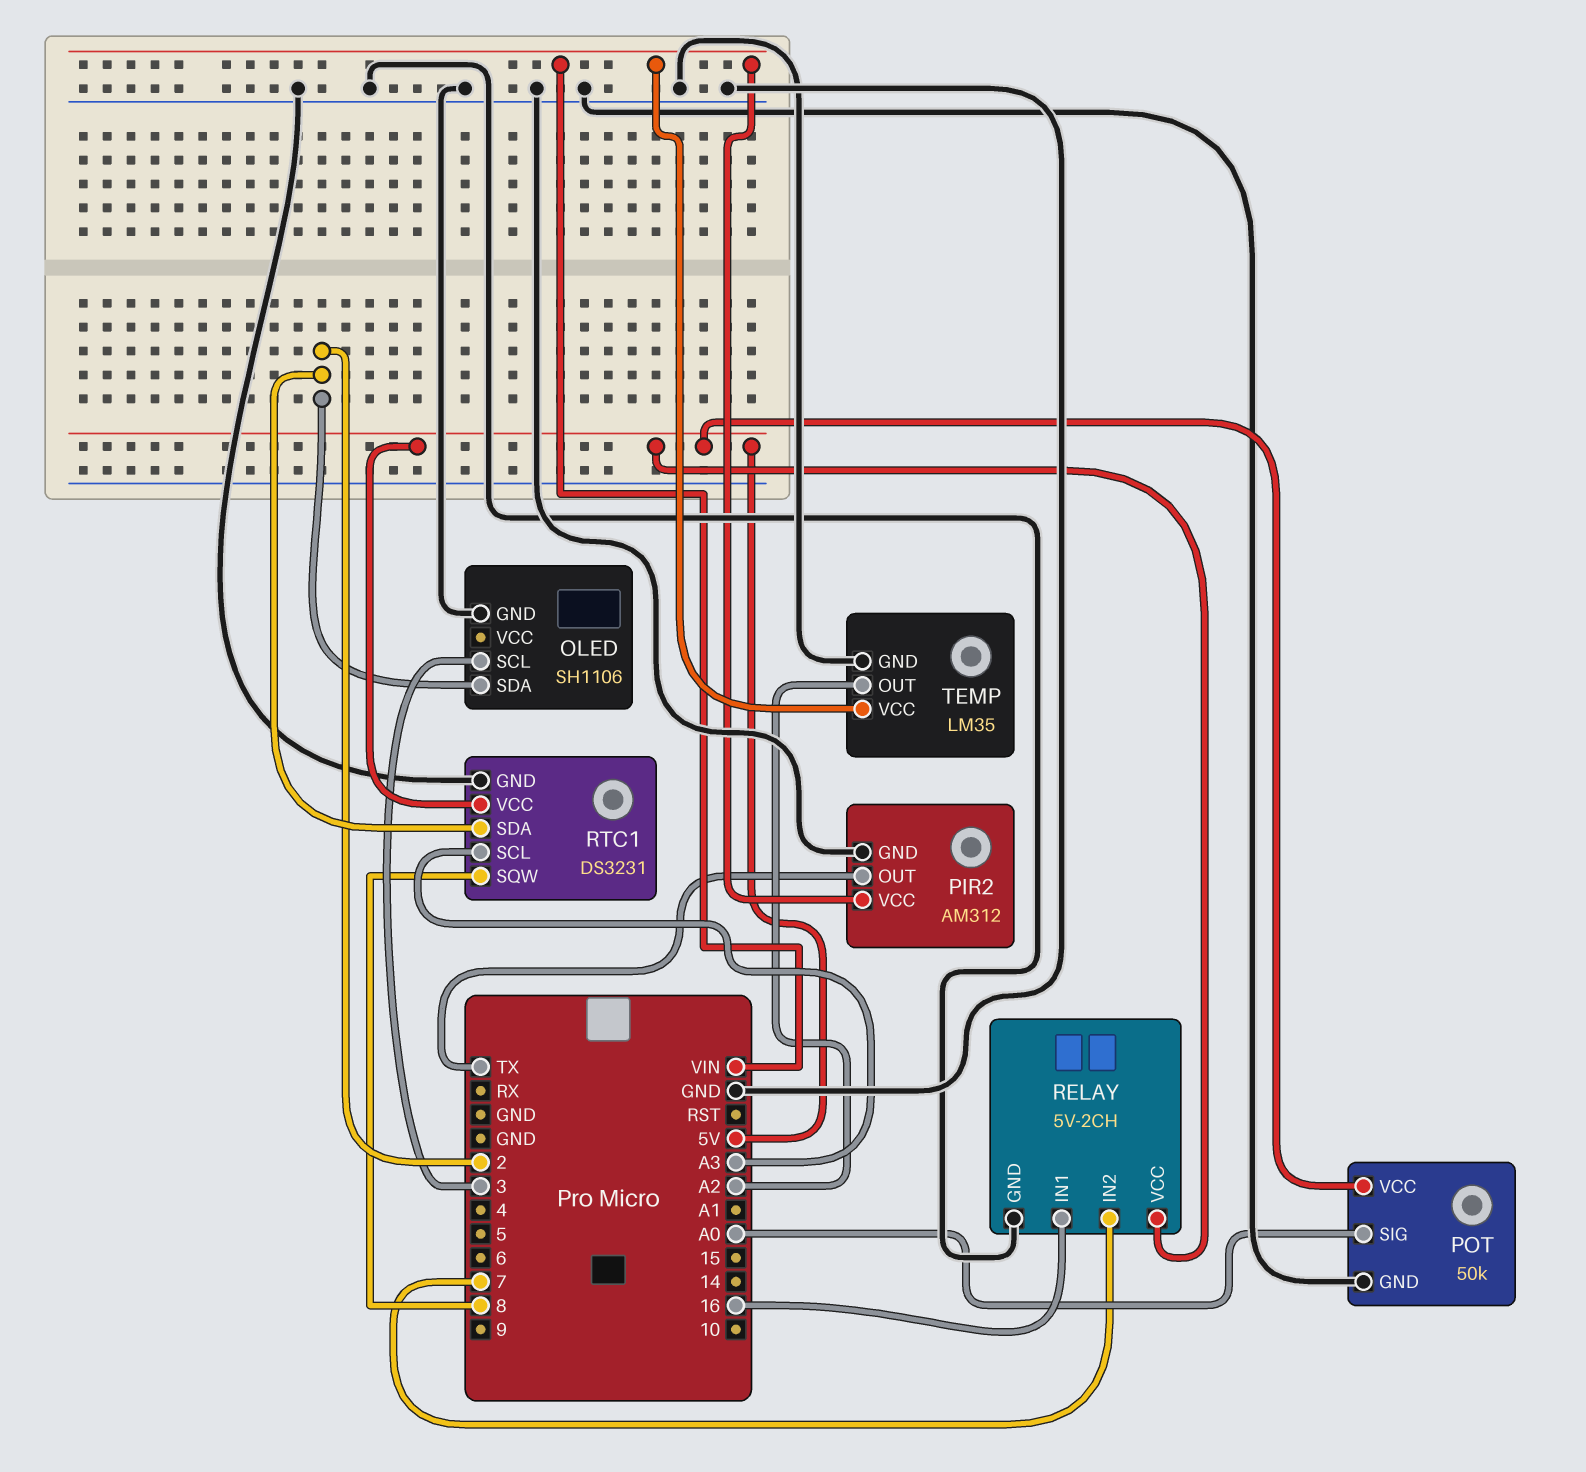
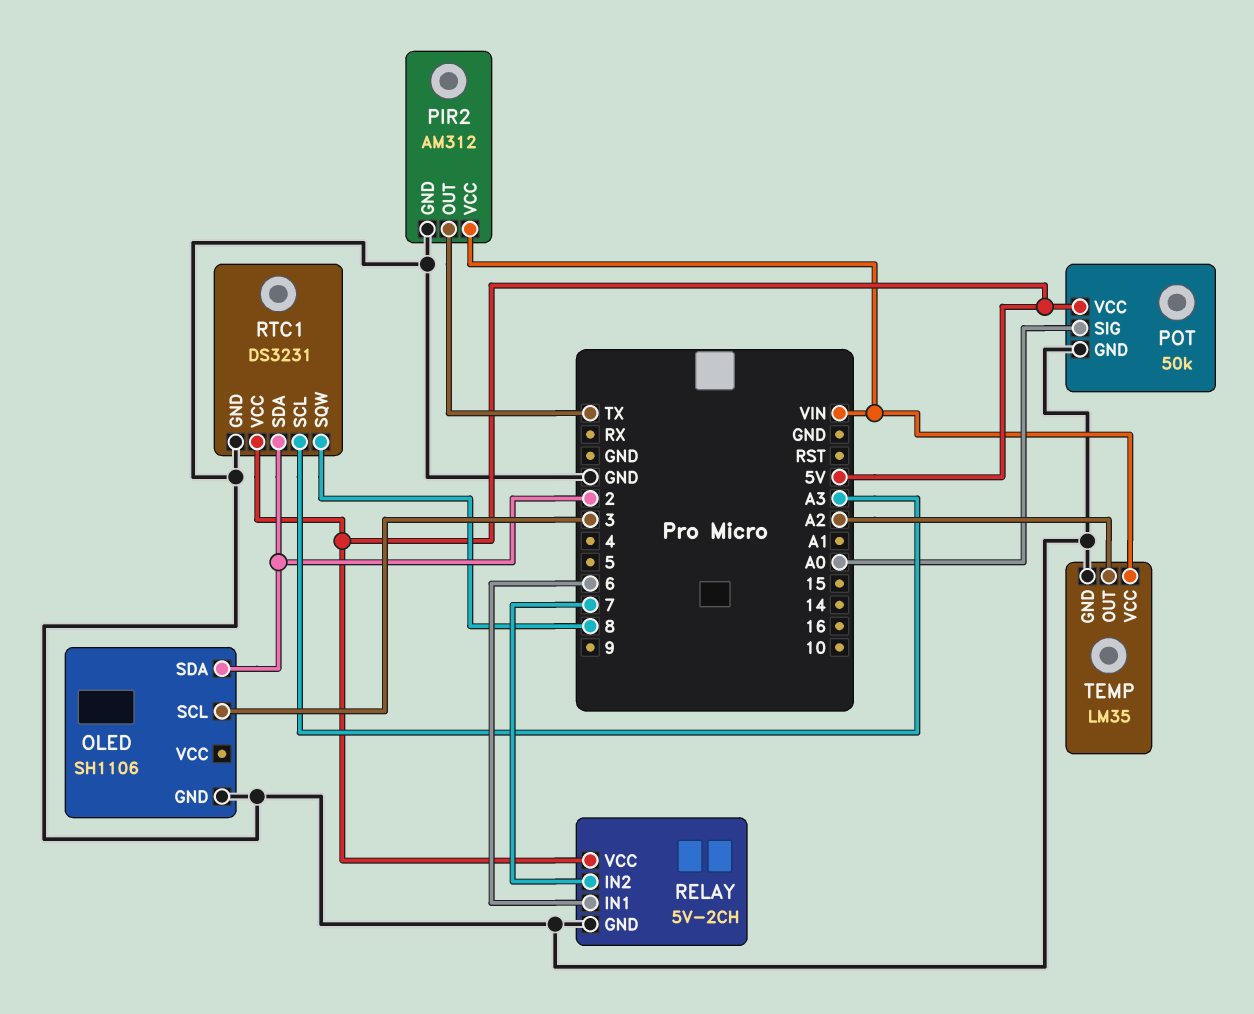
RELAY pin IN1: 16 -> 6

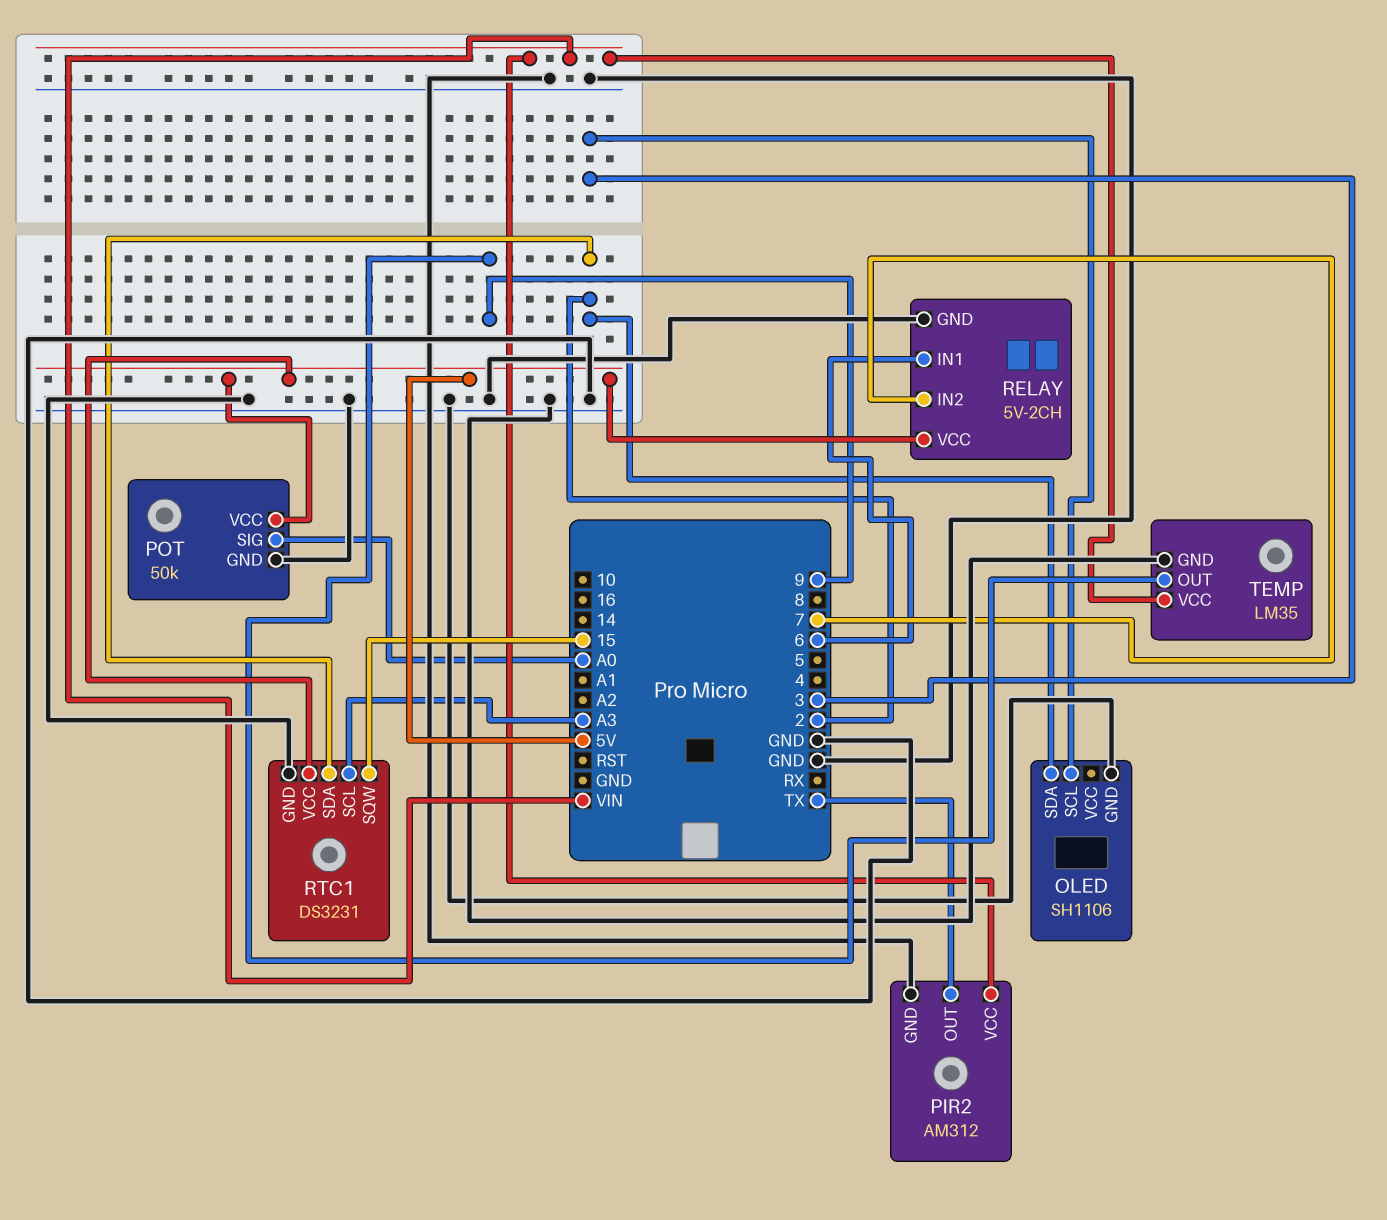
RTC1 pin SQW: 8 -> 15
TEMP pin OUT: A2 -> 9

